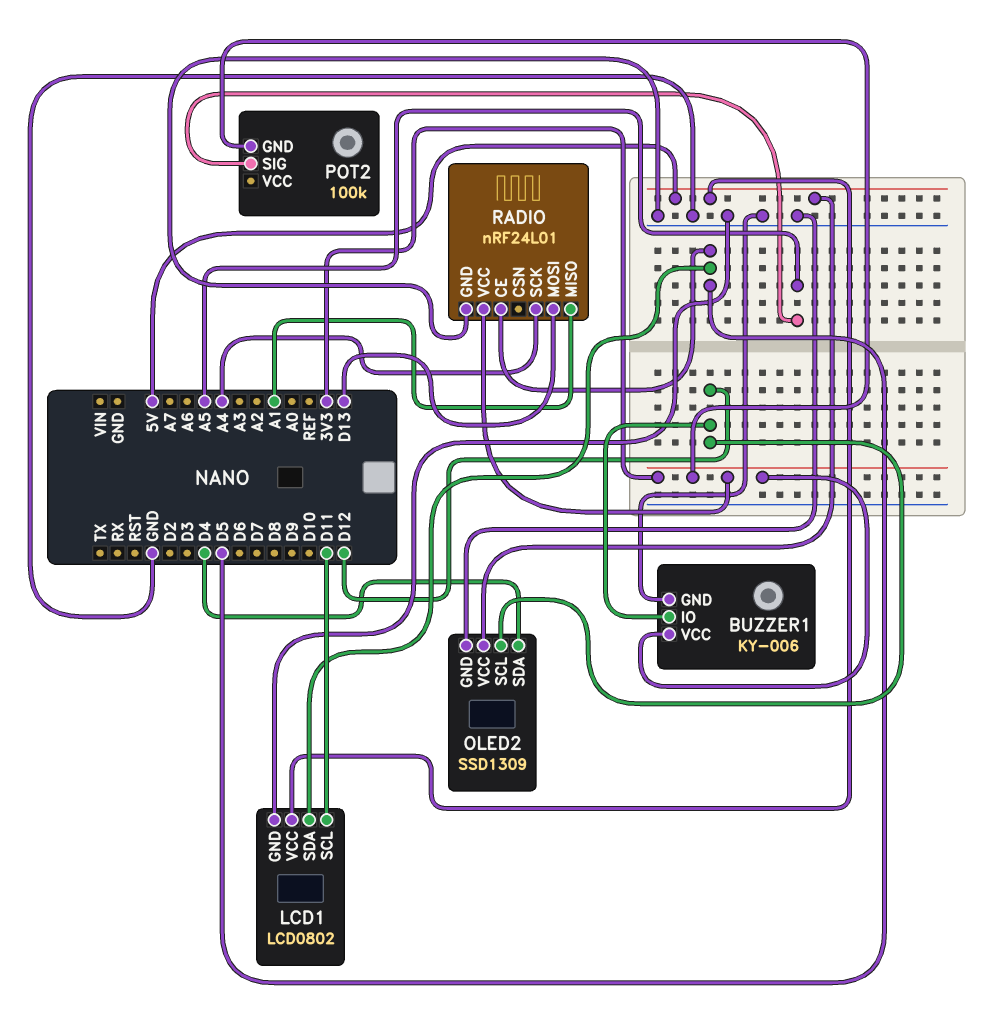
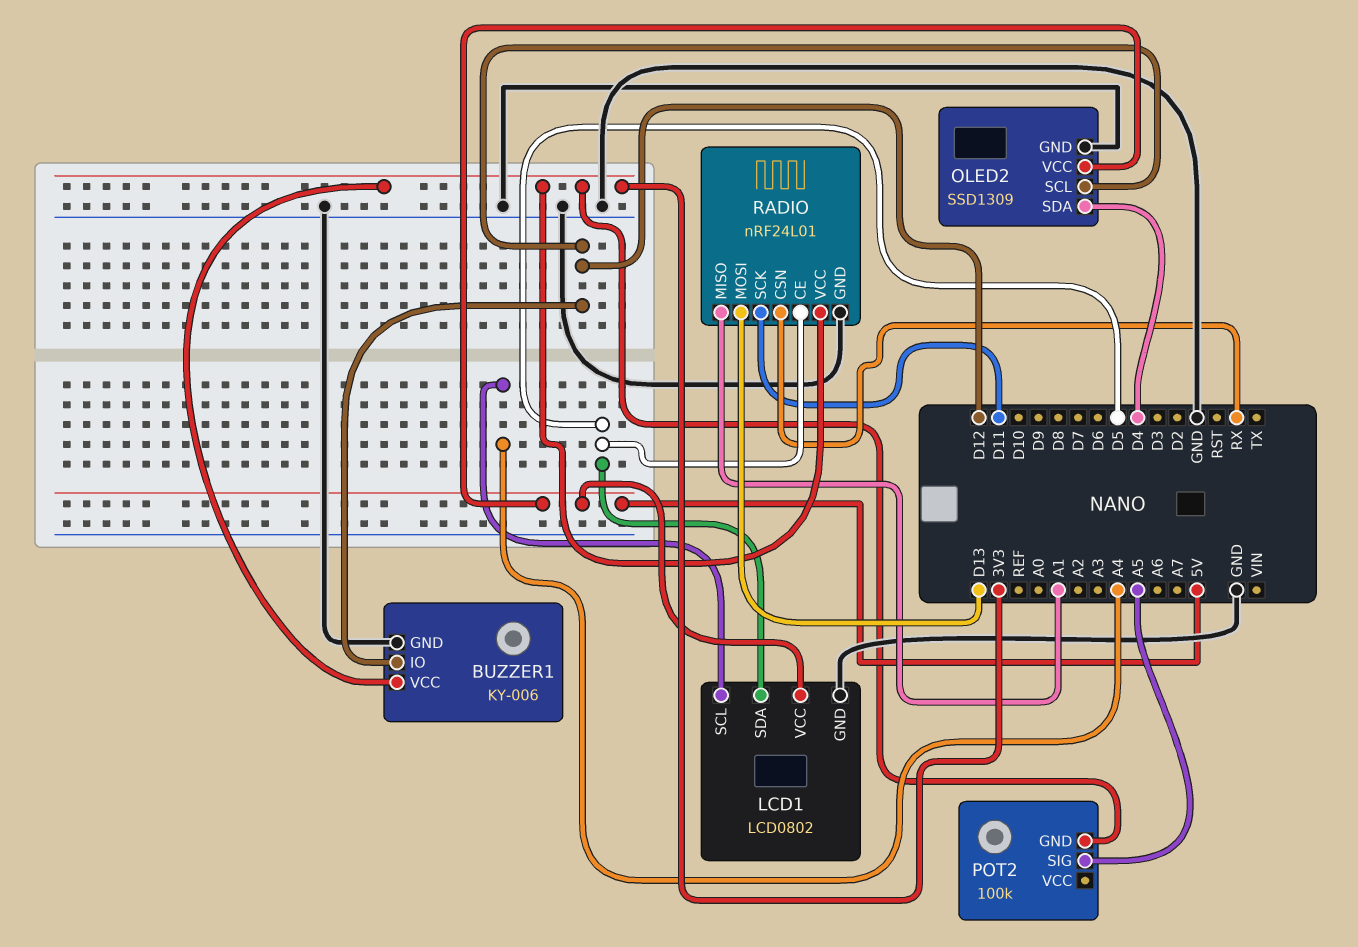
LCD1 pin SCL: D11 -> A4
RADIO pin CSN: none -> RX
RADIO pin SCK: A4 -> D11

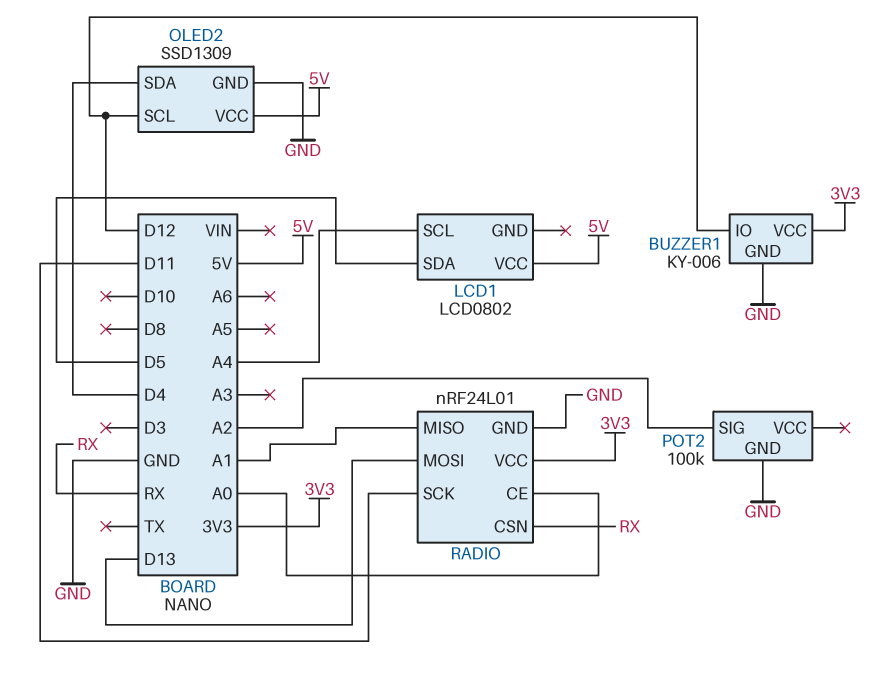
LCD1 pin GND: GND -> none
POT2 pin GND: 3V3 -> GND
POT2 pin SIG: A5 -> A2
RADIO pin CE: D5 -> A0

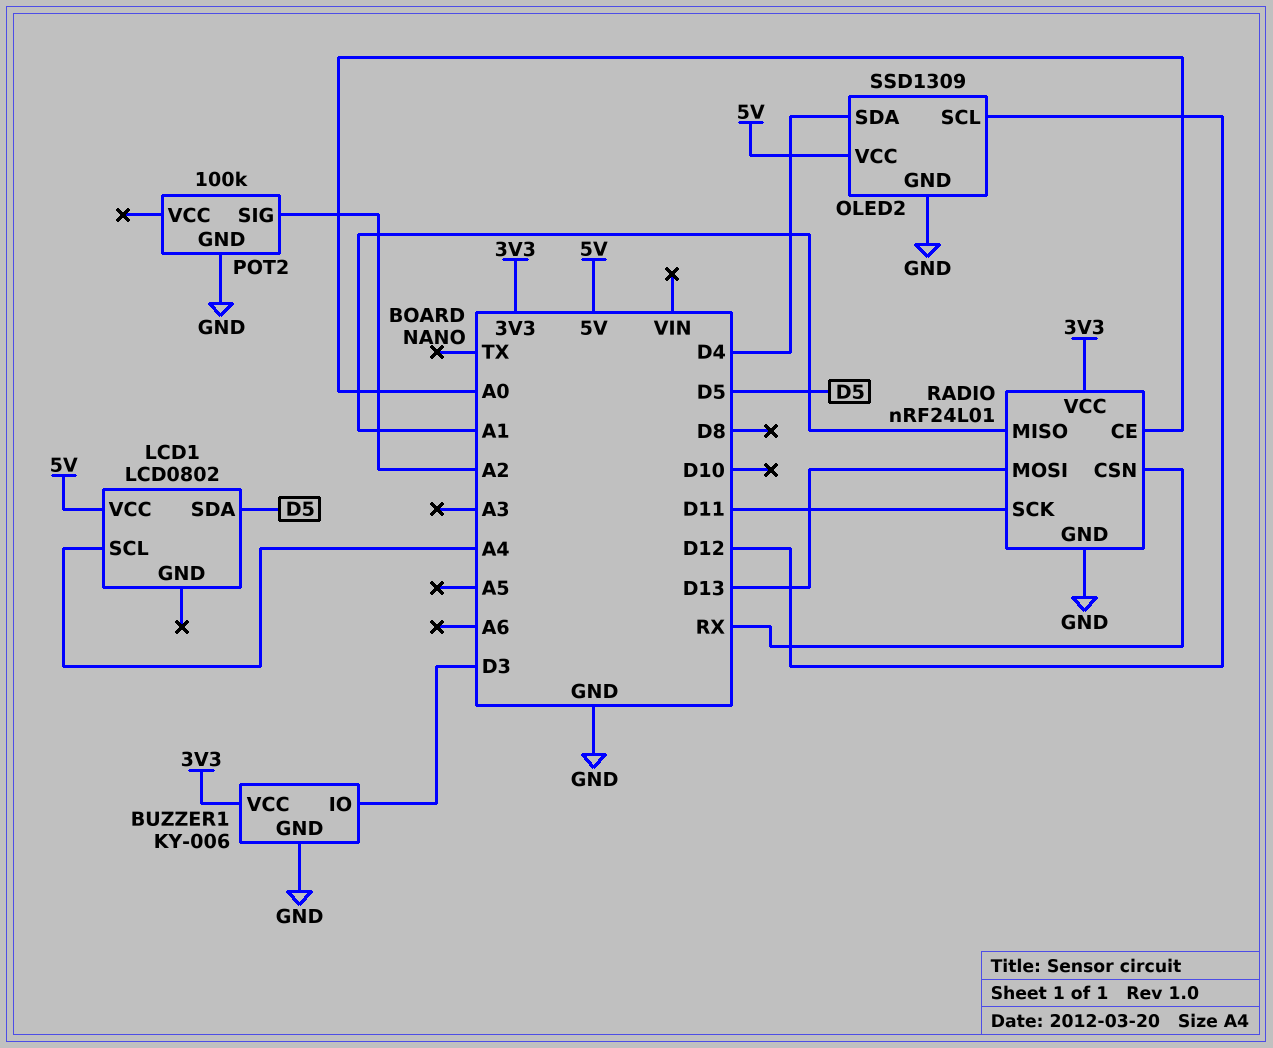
BUZZER1 pin IO: D12 -> D3

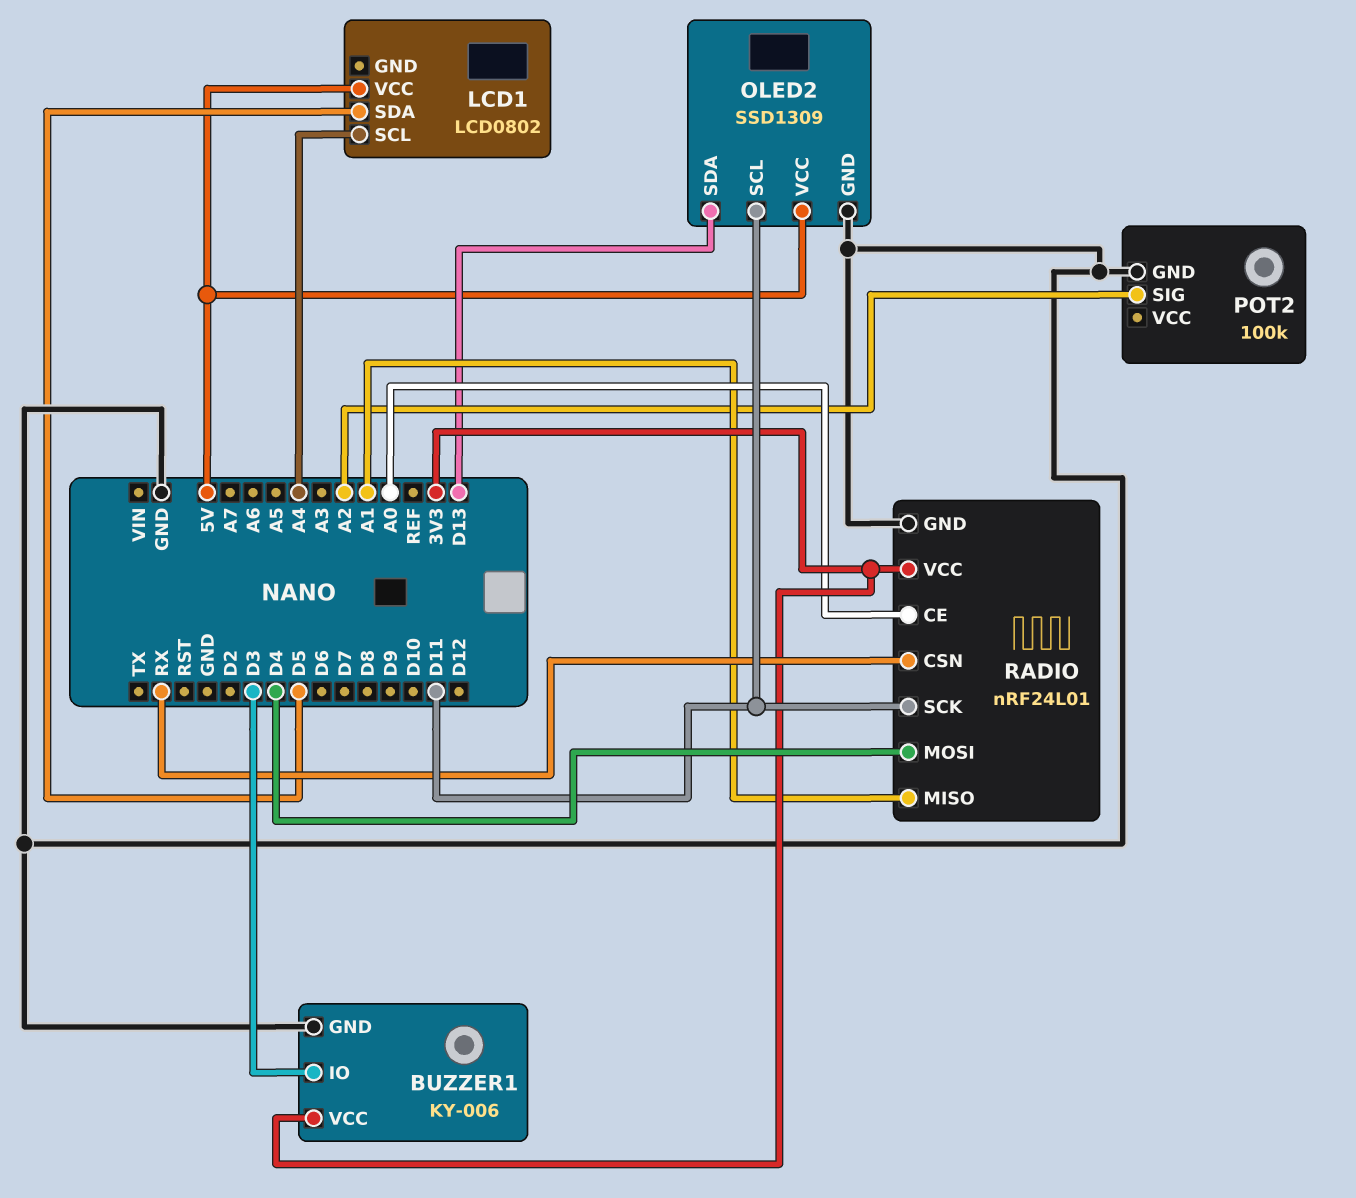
OLED2 pin SCL: D12 -> D11
OLED2 pin SDA: D4 -> D13
RADIO pin MOSI: D13 -> D4

